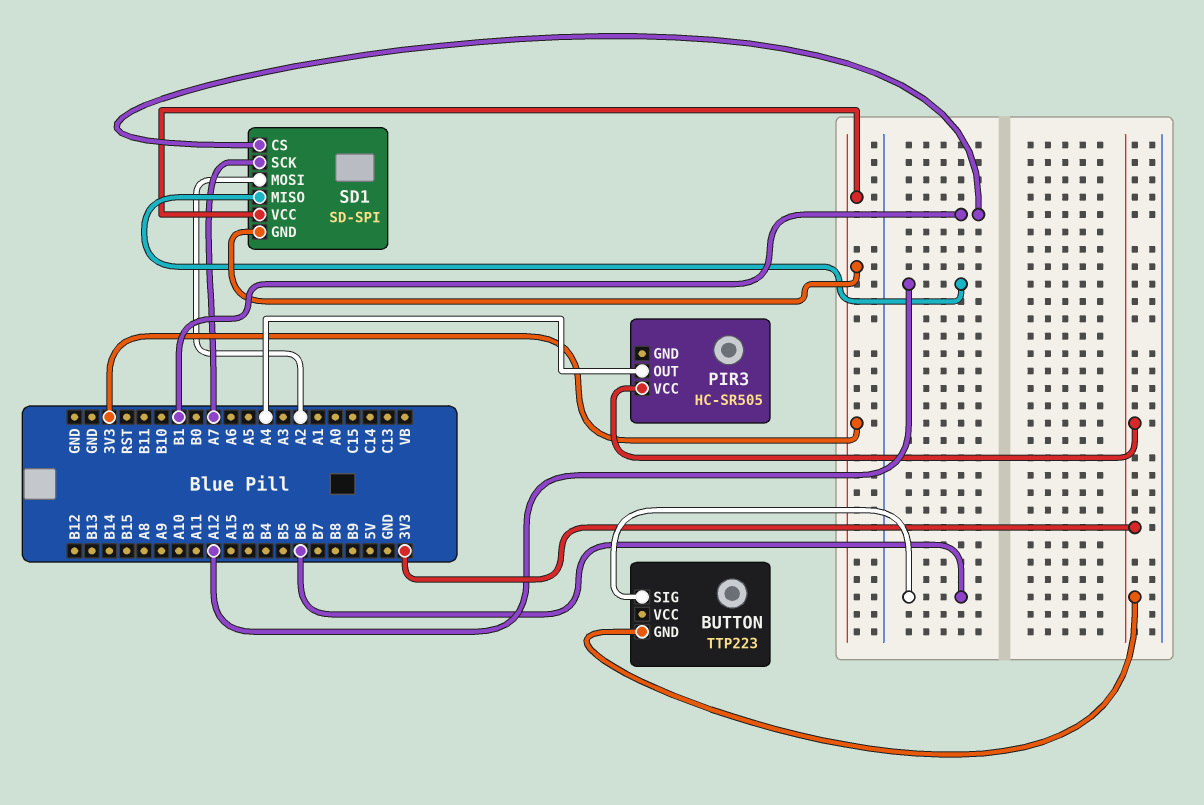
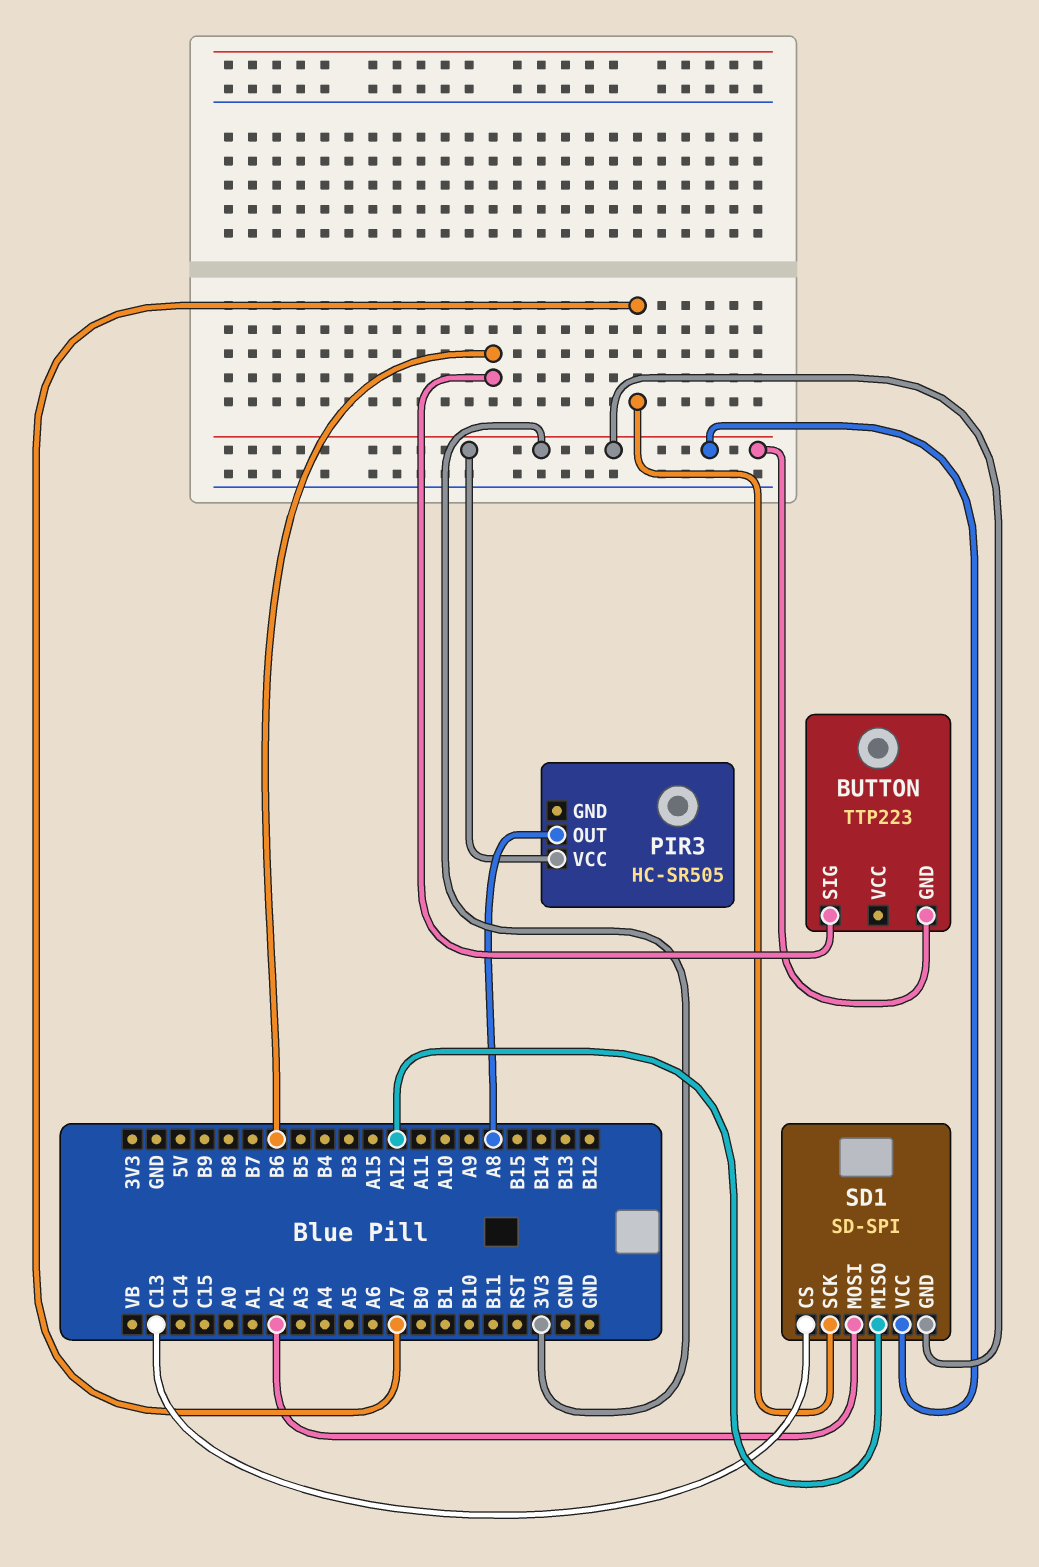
PIR3 pin OUT: A4 -> A8
SD1 pin CS: B1 -> C13

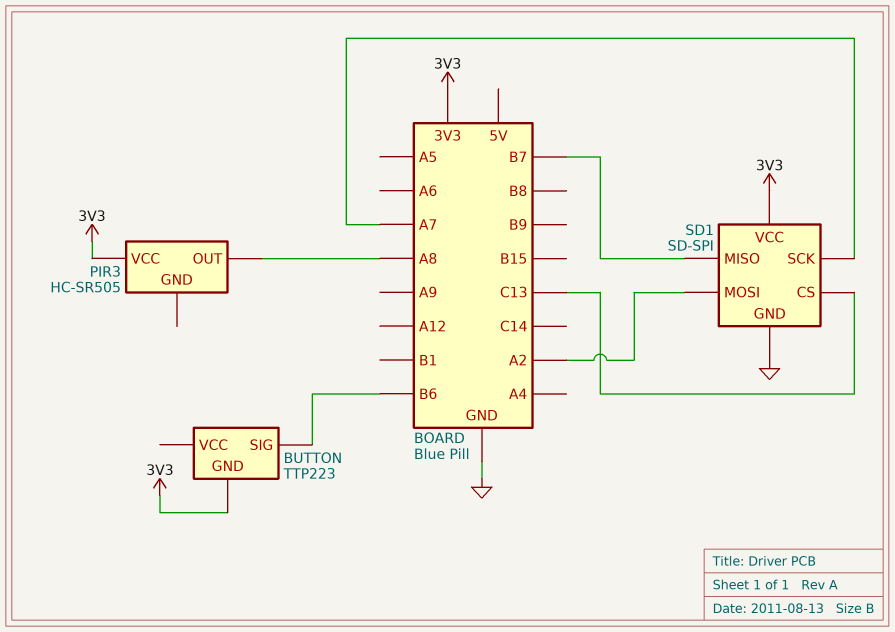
SD1 pin GND: 3V3 -> GND
SD1 pin MISO: A12 -> B7

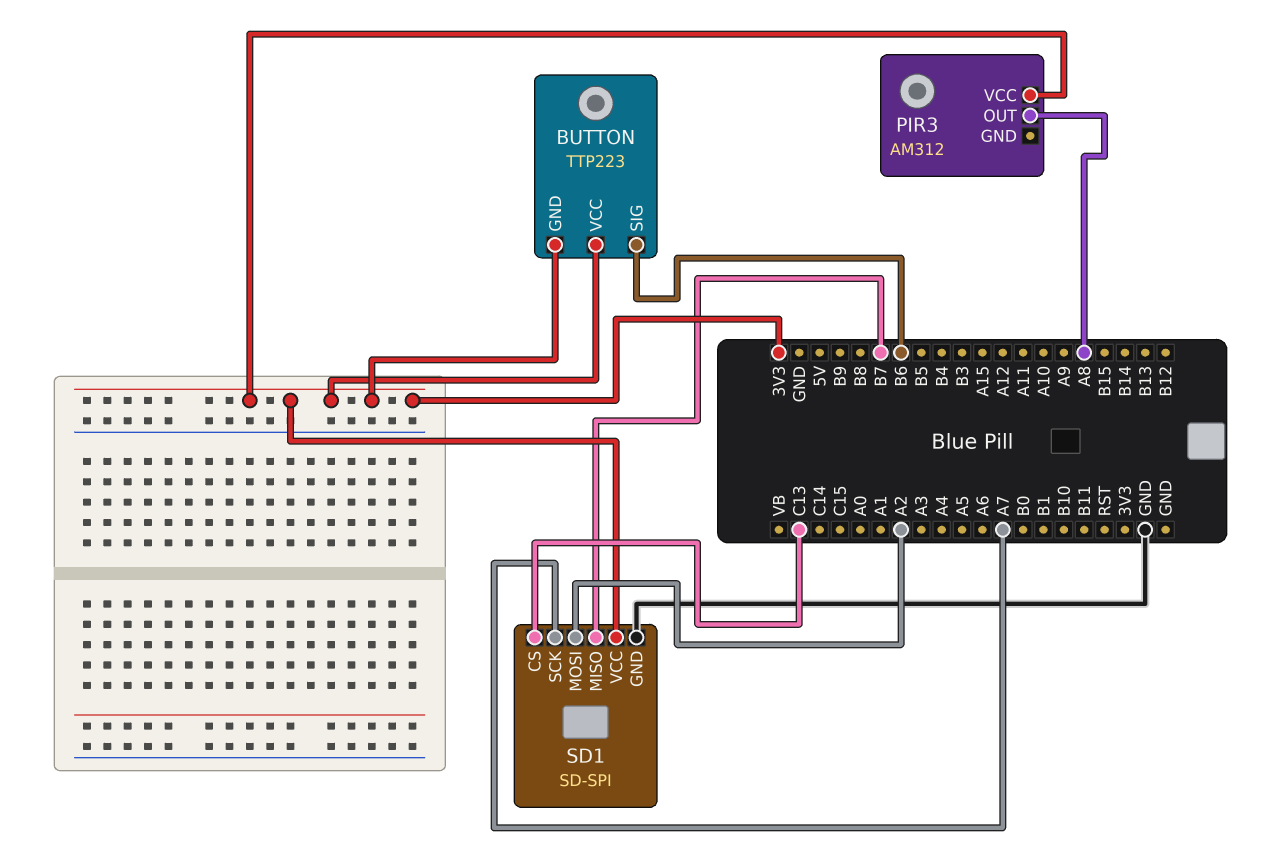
BUTTON pin VCC: none -> 3V3
PIR3: HC-SR505 -> AM312

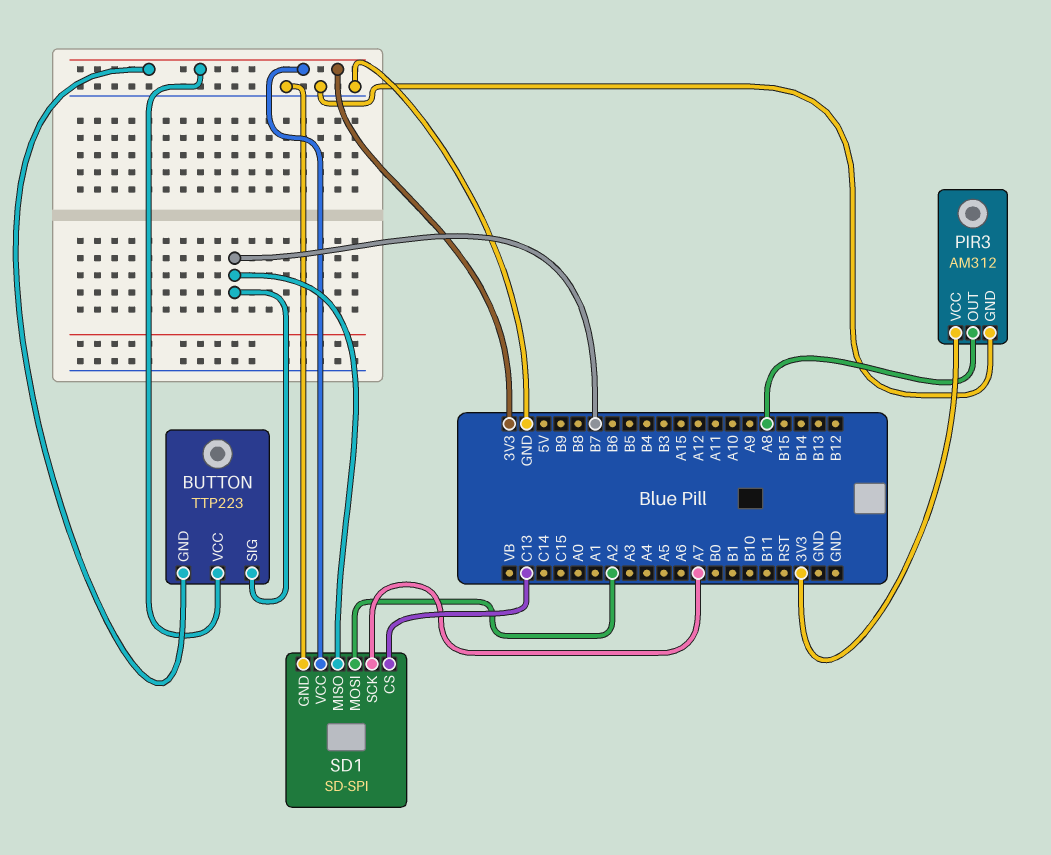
BUTTON pin SIG: B6 -> B7
PIR3 pin GND: none -> GND

